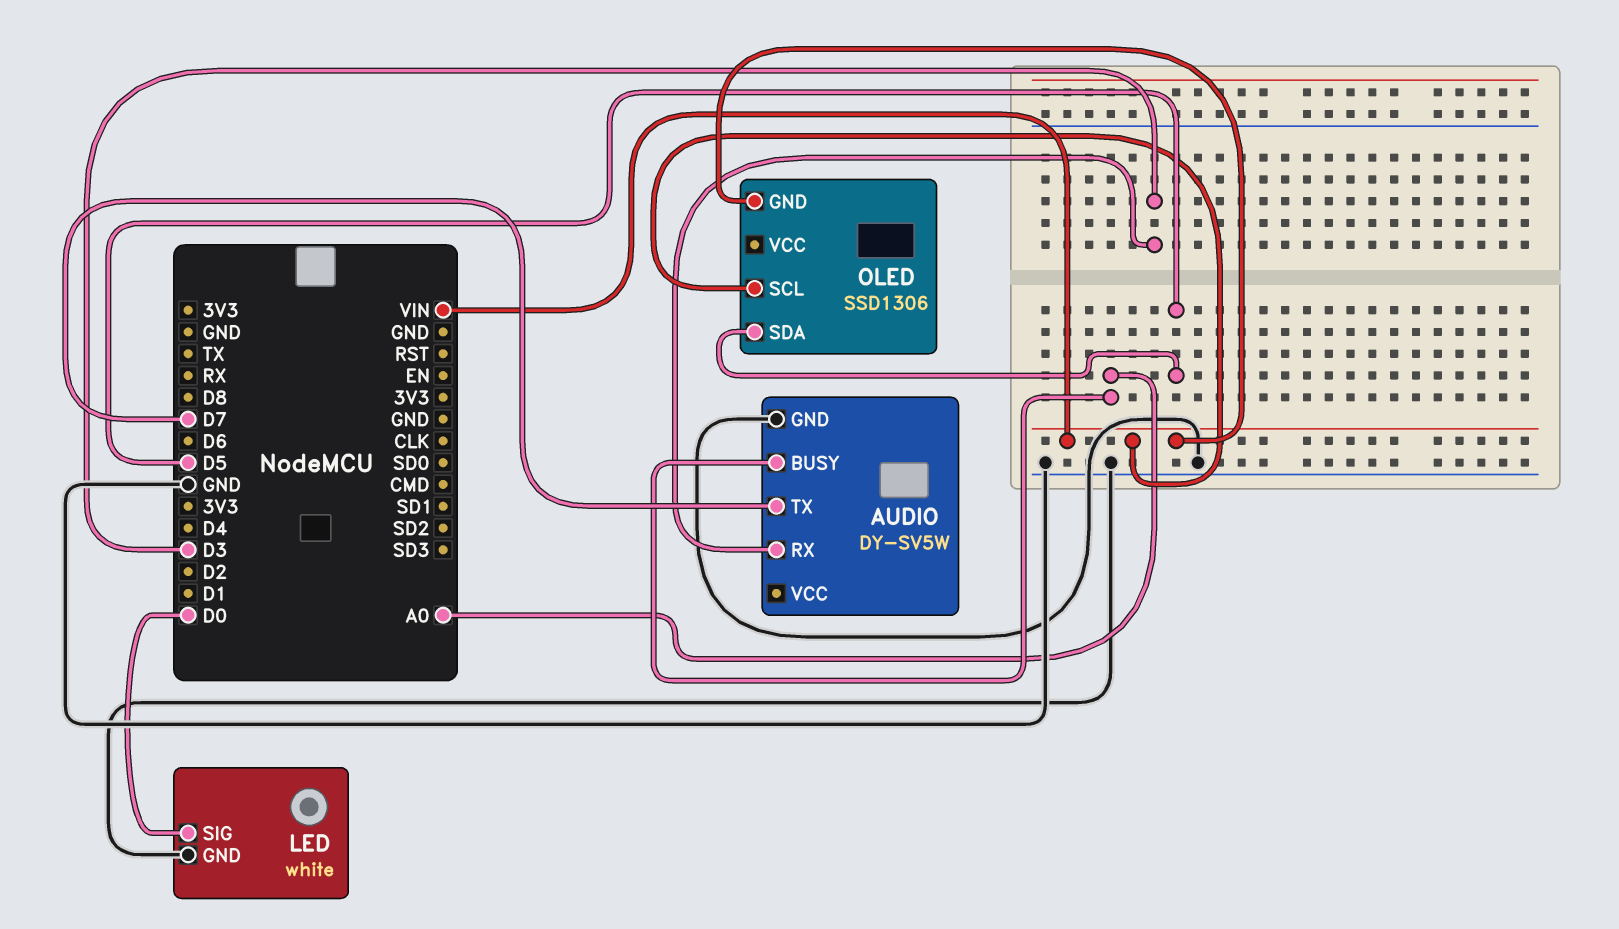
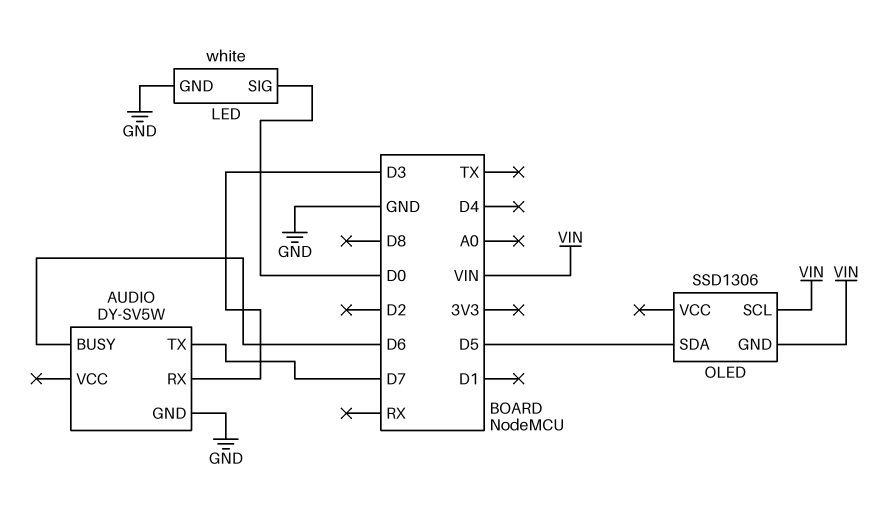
AUDIO pin BUSY: A0 -> D6

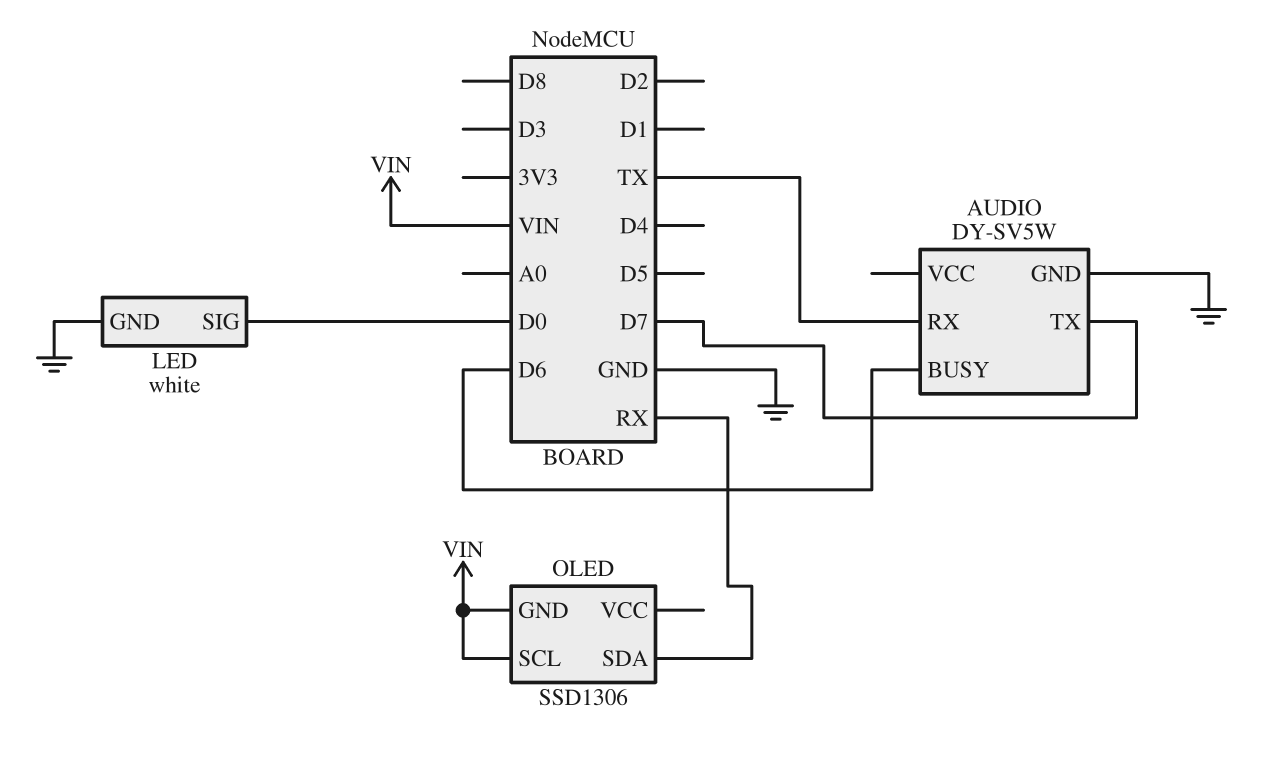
AUDIO pin RX: D3 -> TX
OLED pin SDA: D5 -> RX

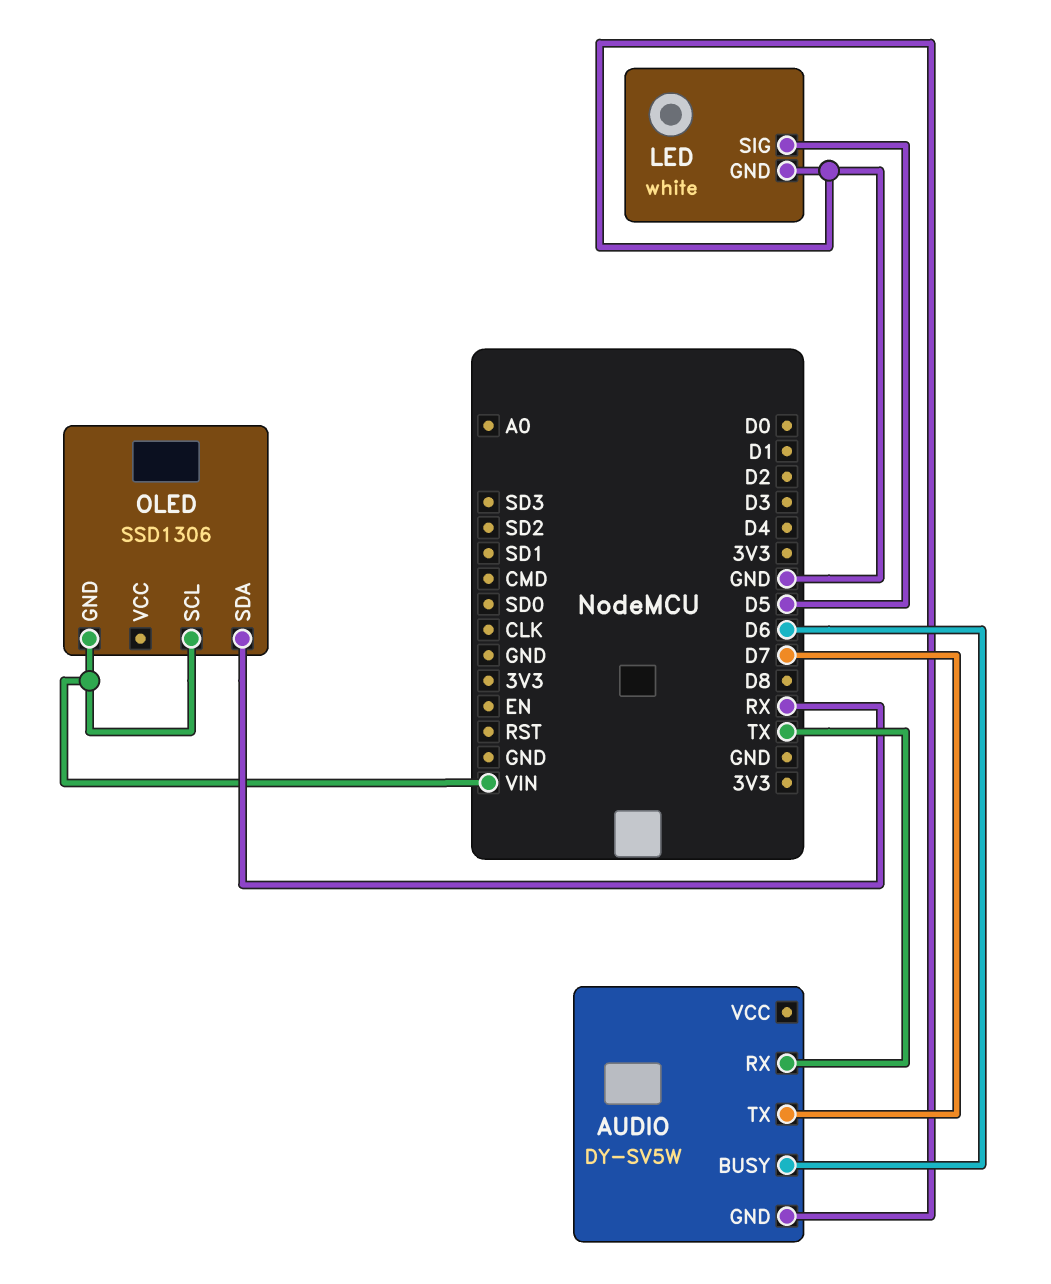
LED pin SIG: D0 -> D5

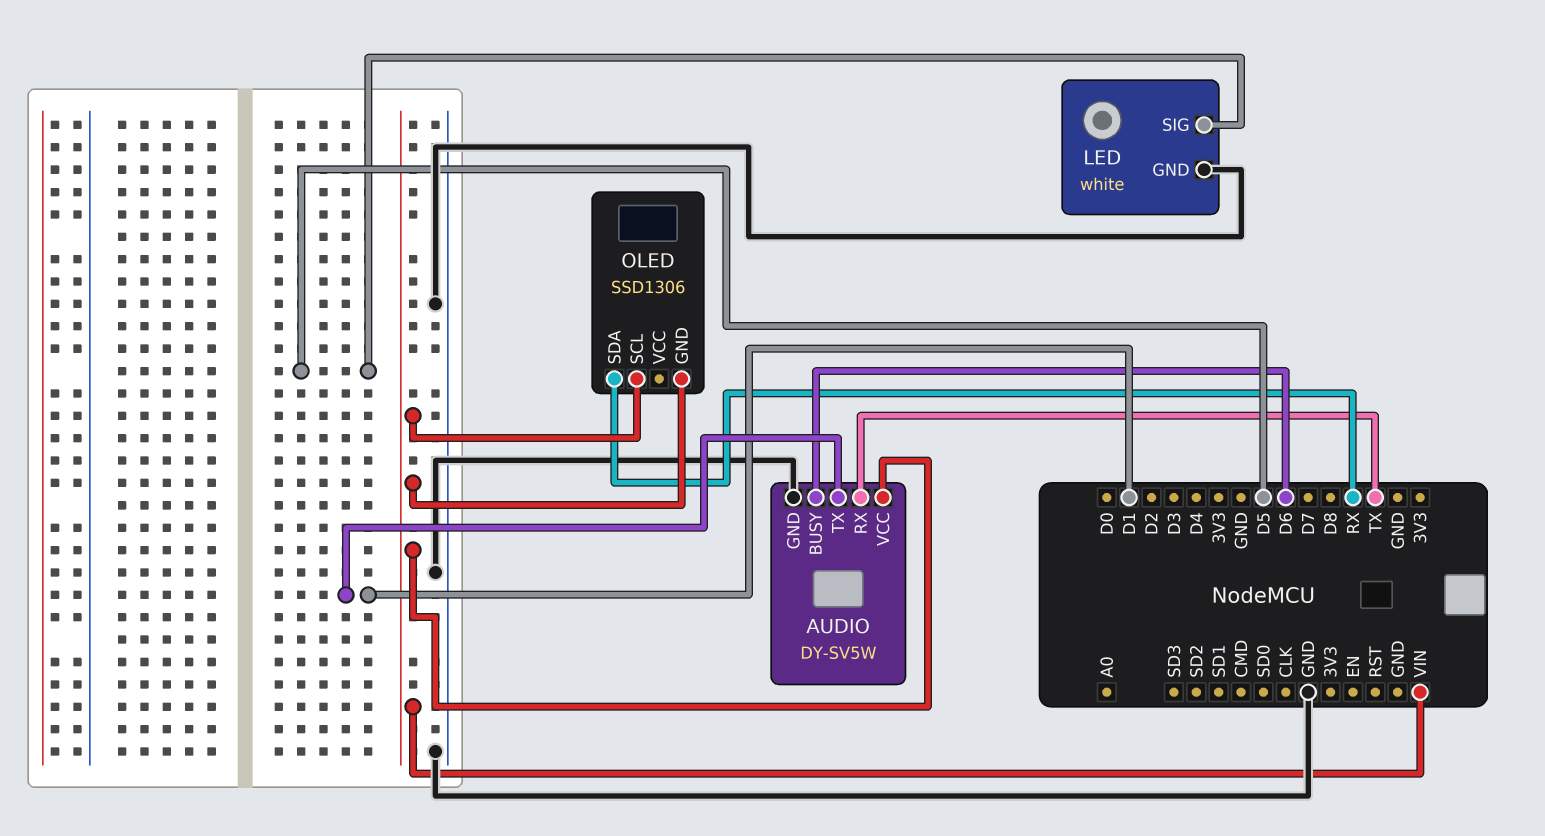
AUDIO pin TX: D7 -> D1
AUDIO pin VCC: none -> VIN

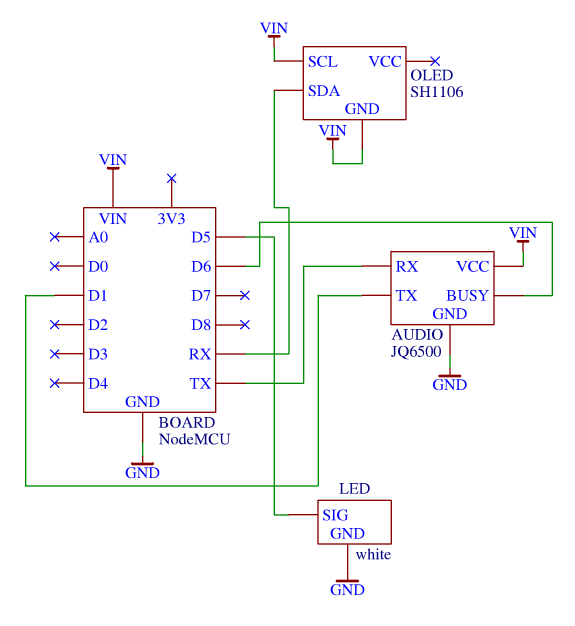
AUDIO: DY-SV5W -> JQ6500
OLED: SSD1306 -> SH1106

